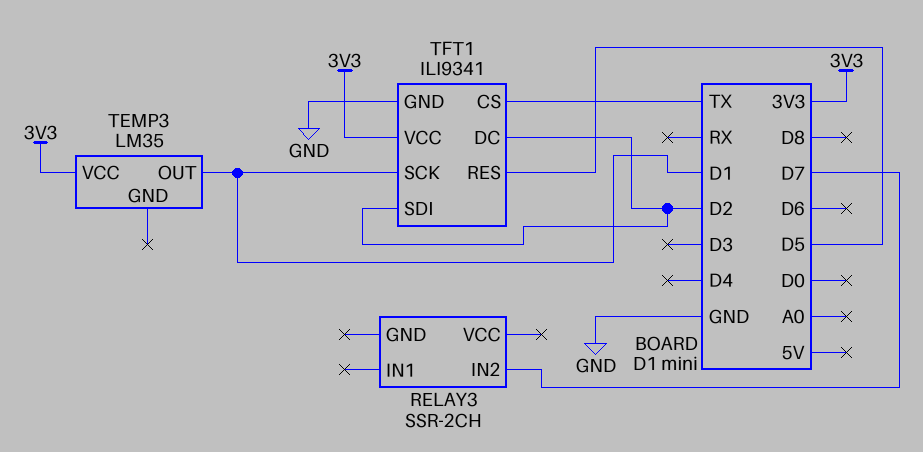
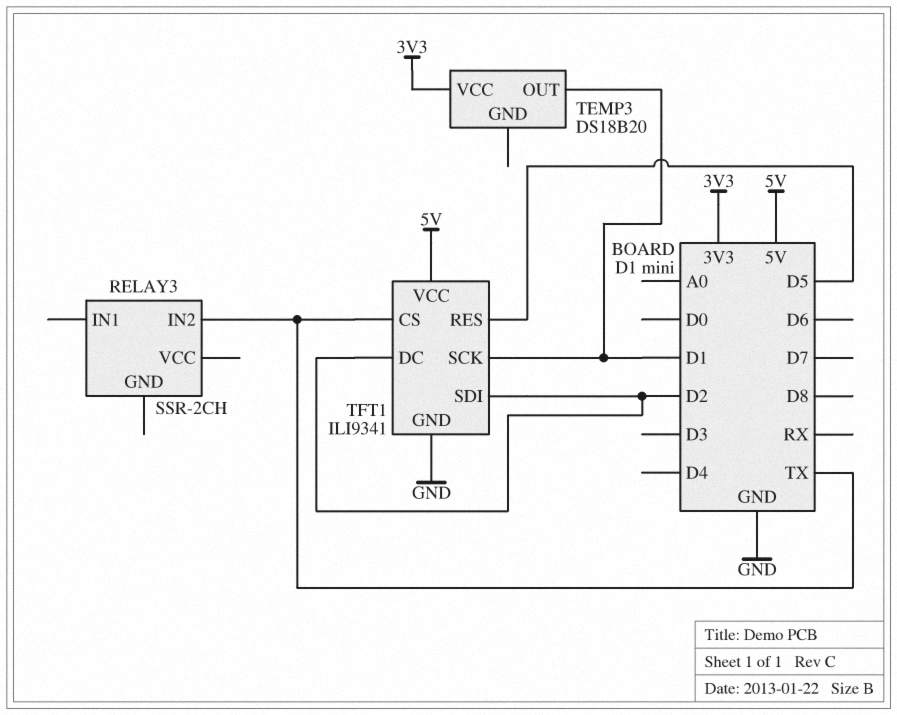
RELAY3 pin IN2: D7 -> TX
TEMP3: LM35 -> DS18B20
TFT1 pin VCC: 3V3 -> 5V

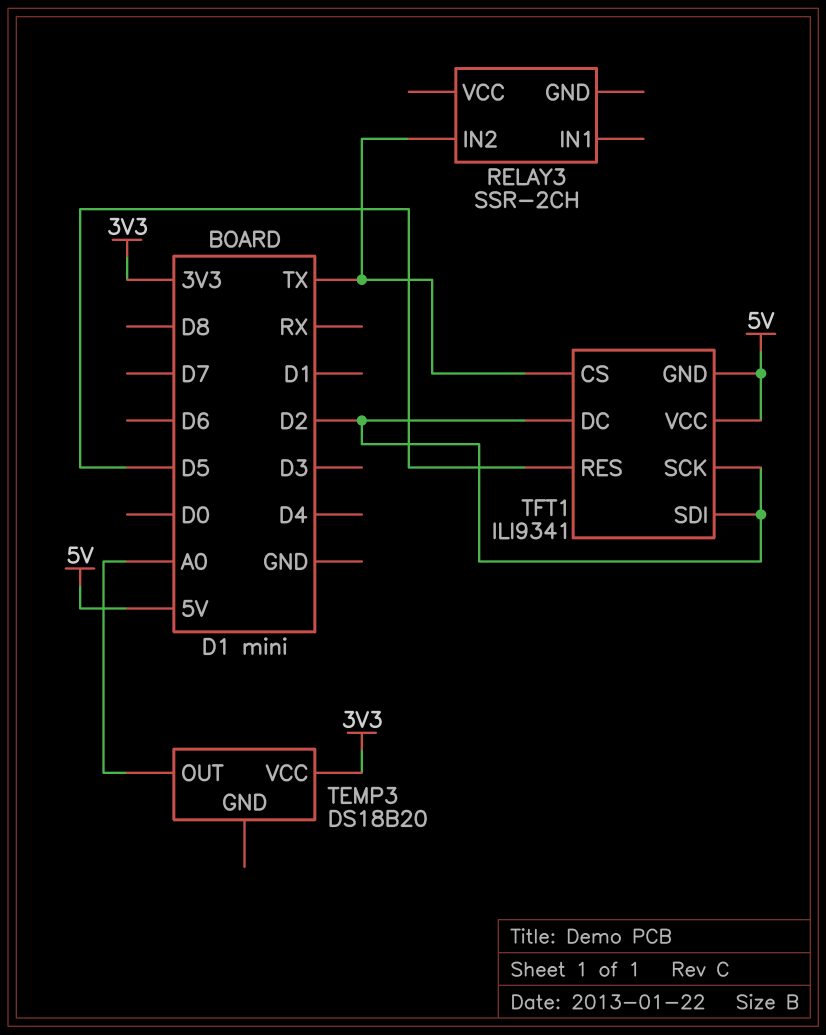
TEMP3 pin OUT: D1 -> A0
TFT1 pin GND: GND -> 5V
TFT1 pin SCK: D1 -> D2

